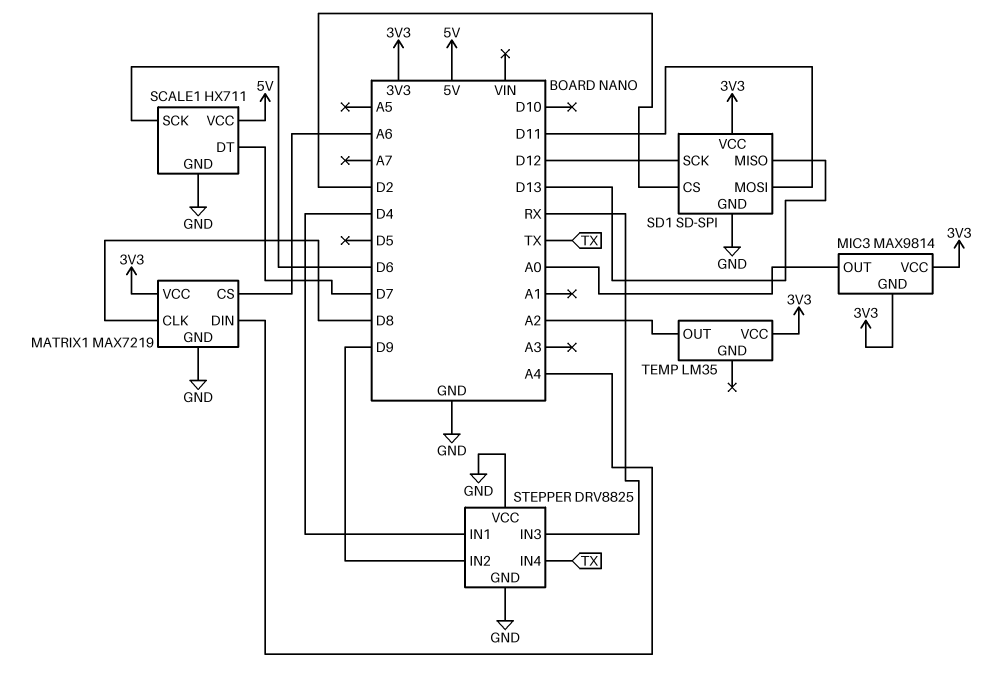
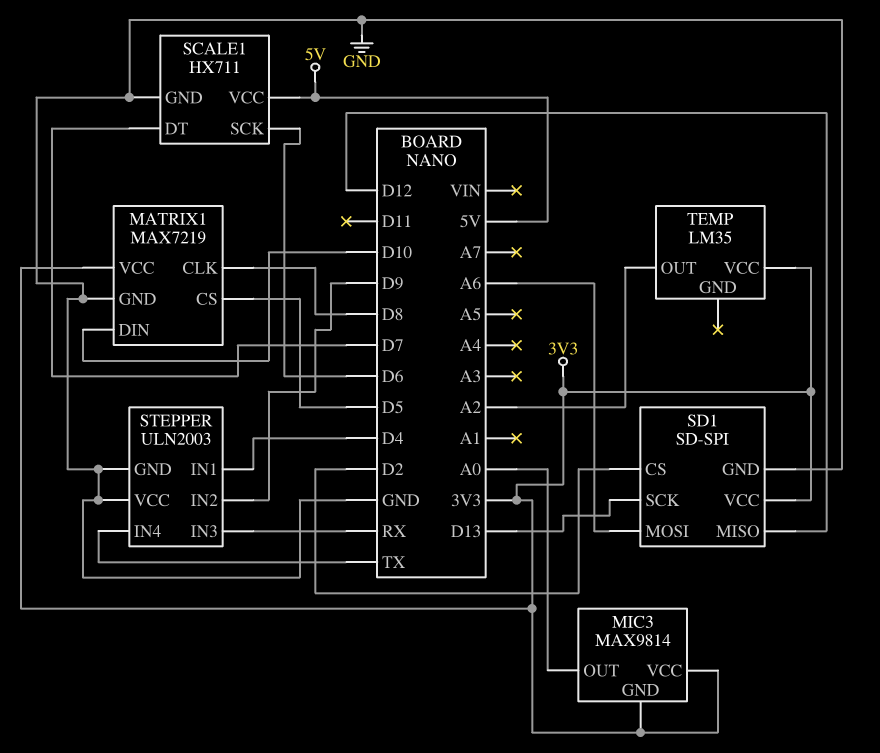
MATRIX1 pin CS: A6 -> D5
MATRIX1 pin DIN: A4 -> D10
SD1 pin MISO: D13 -> D12
SD1 pin MOSI: D11 -> A6
SD1 pin SCK: D12 -> D13
STEPPER: DRV8825 -> ULN2003

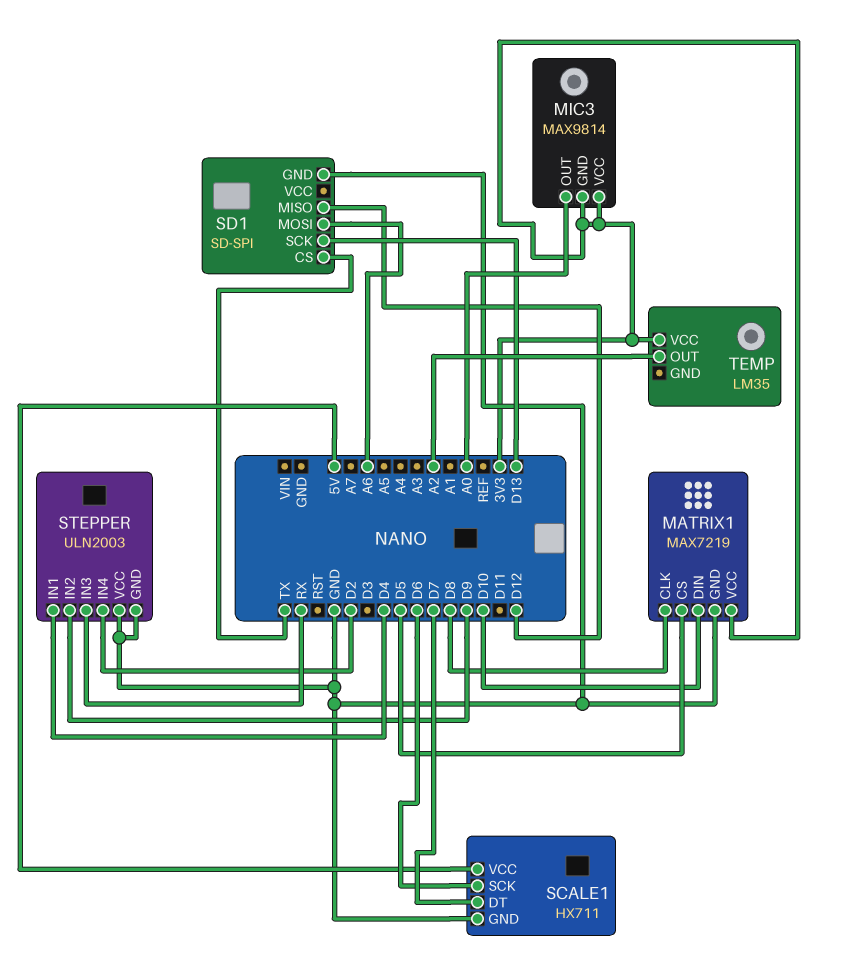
SD1 pin CS: D2 -> TX
SD1 pin VCC: 3V3 -> none
STEPPER pin IN4: TX -> D2

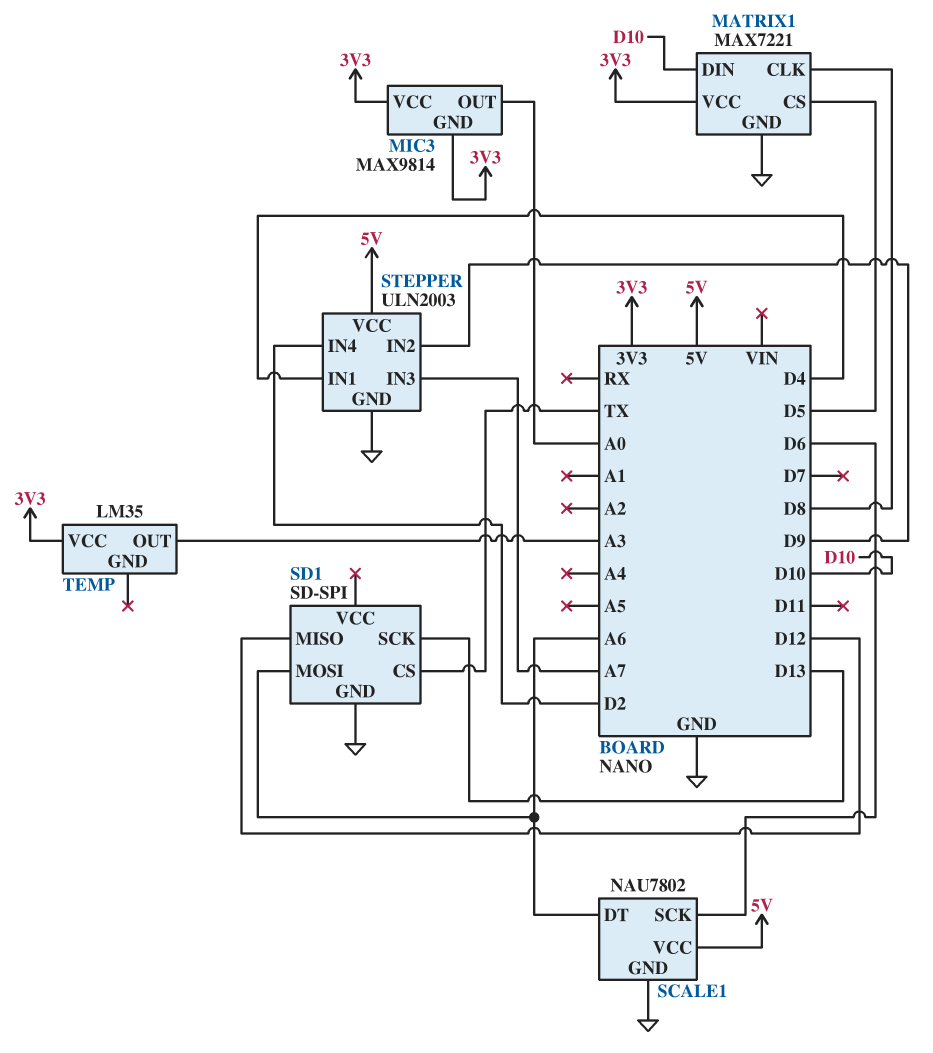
MATRIX1: MAX7219 -> MAX7221
SCALE1: HX711 -> NAU7802
SCALE1 pin DT: D7 -> A6
STEPPER pin IN3: RX -> A7
STEPPER pin VCC: GND -> 5V
TEMP pin OUT: A2 -> A3

